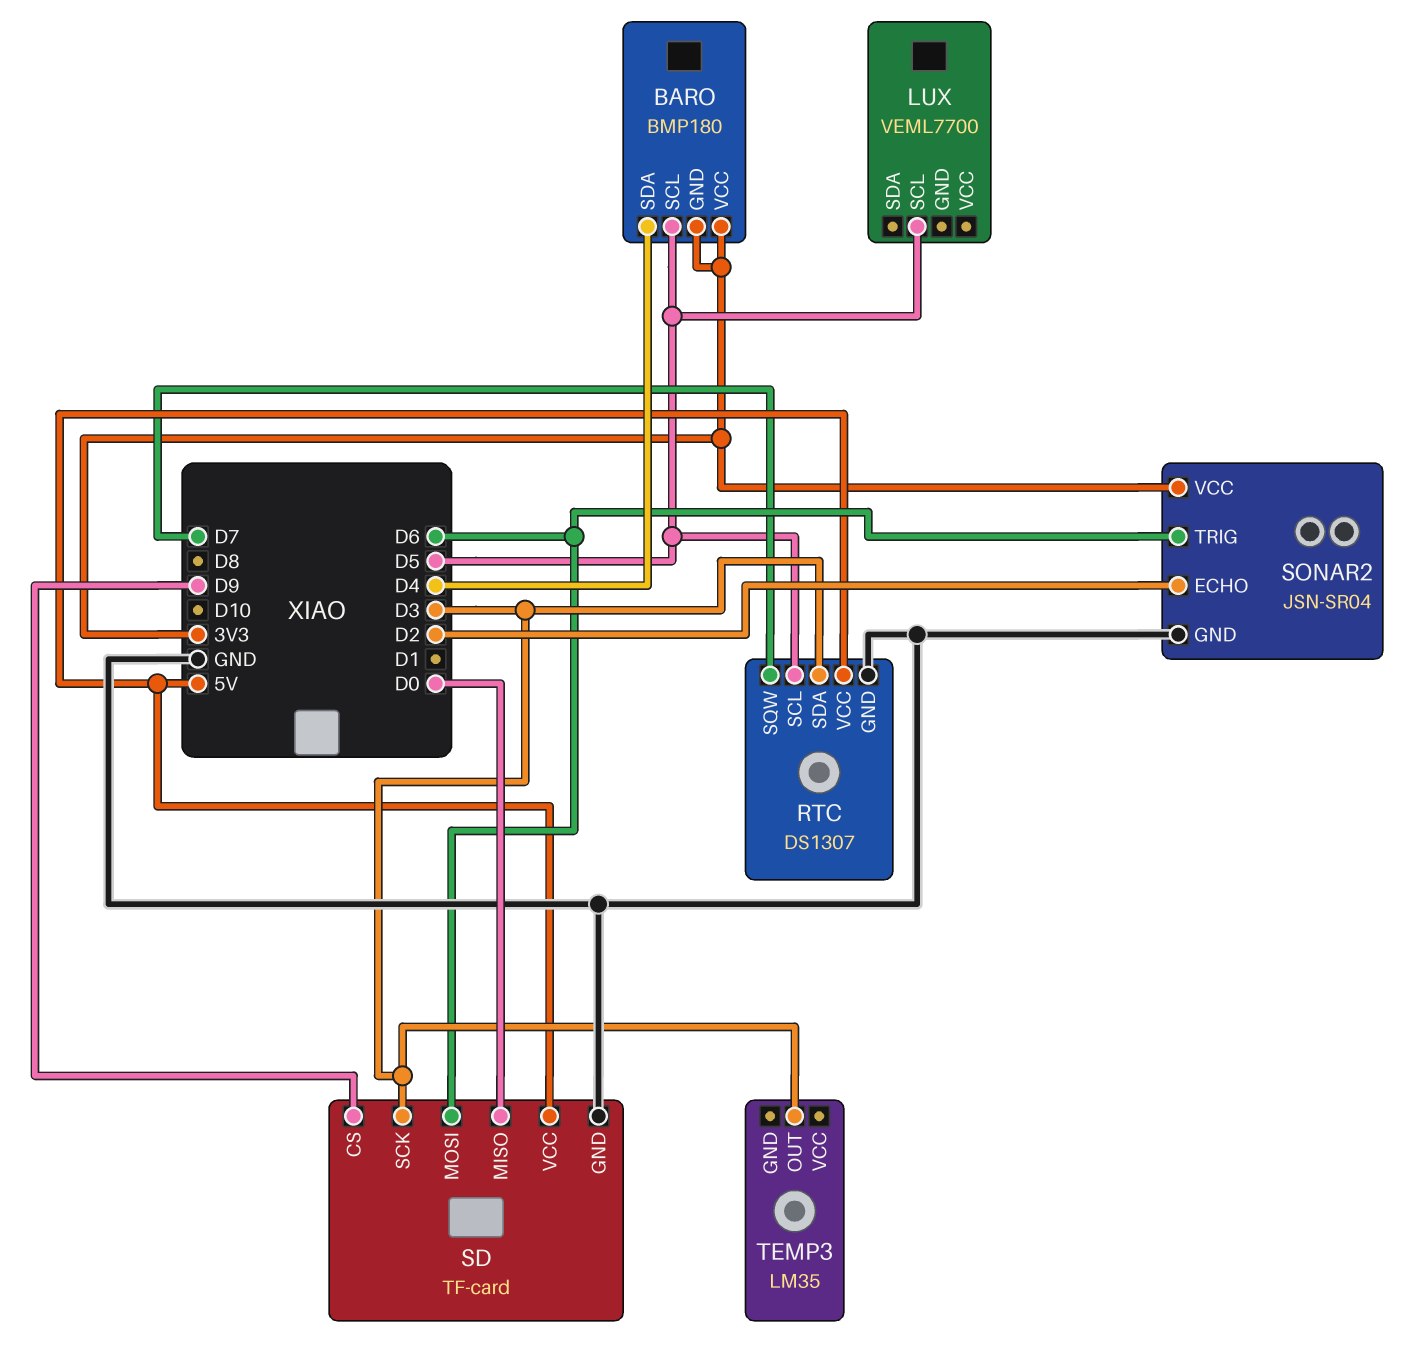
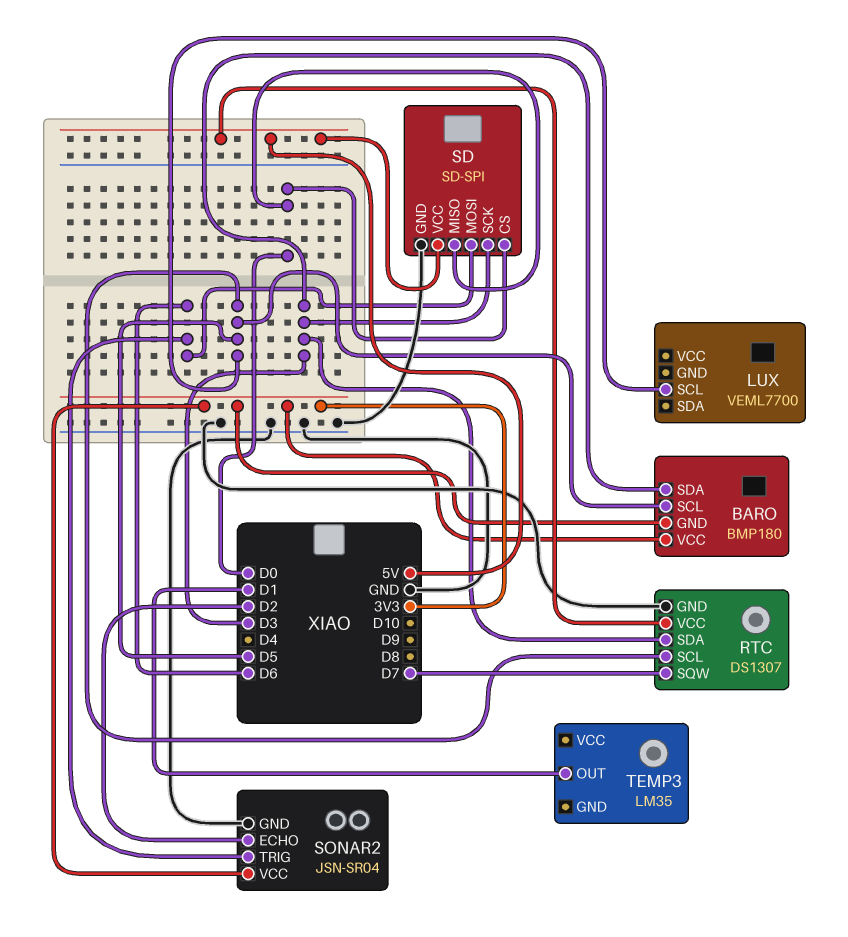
BARO pin SDA: D4 -> D3
SD: TF-card -> SD-SPI
SD pin CS: D9 -> D0
TEMP3 pin OUT: D3 -> D1

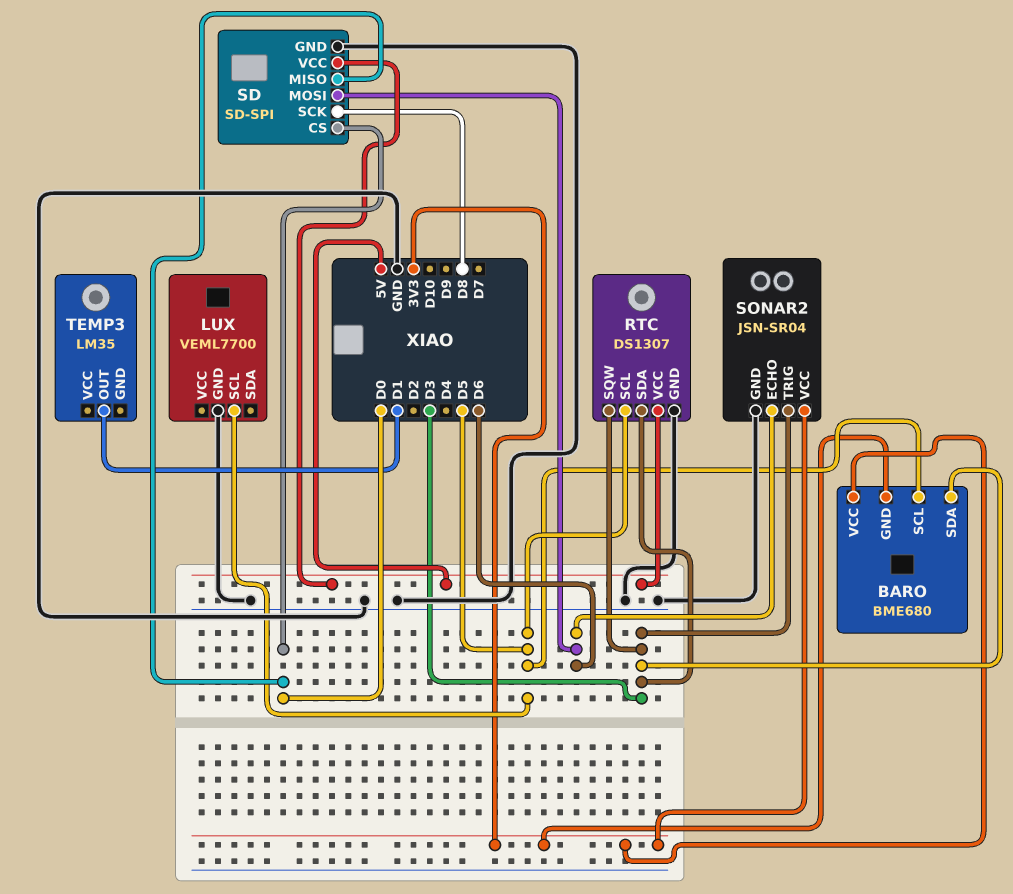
BARO: BMP180 -> BME680
LUX pin GND: none -> GND
RTC pin SQW: D7 -> D3
SD pin SCK: D3 -> D8
SONAR2 pin ECHO: D2 -> D6
SONAR2 pin TRIG: D6 -> D3

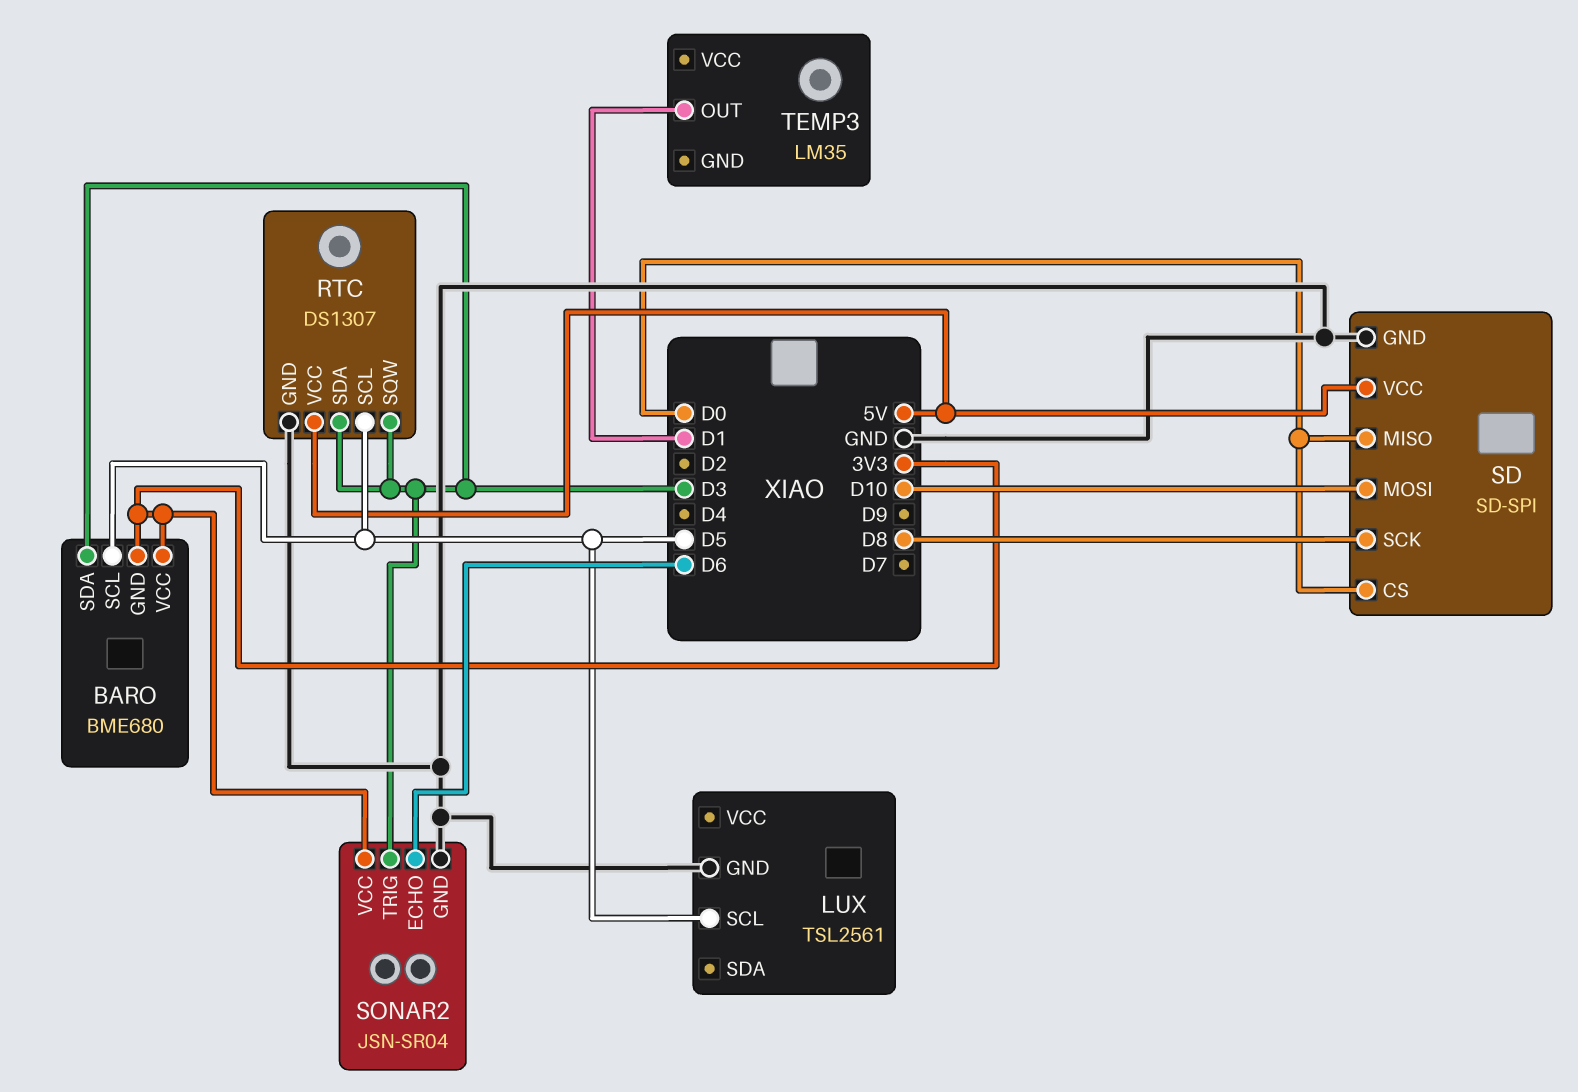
LUX: VEML7700 -> TSL2561
SD pin MOSI: D6 -> D10

